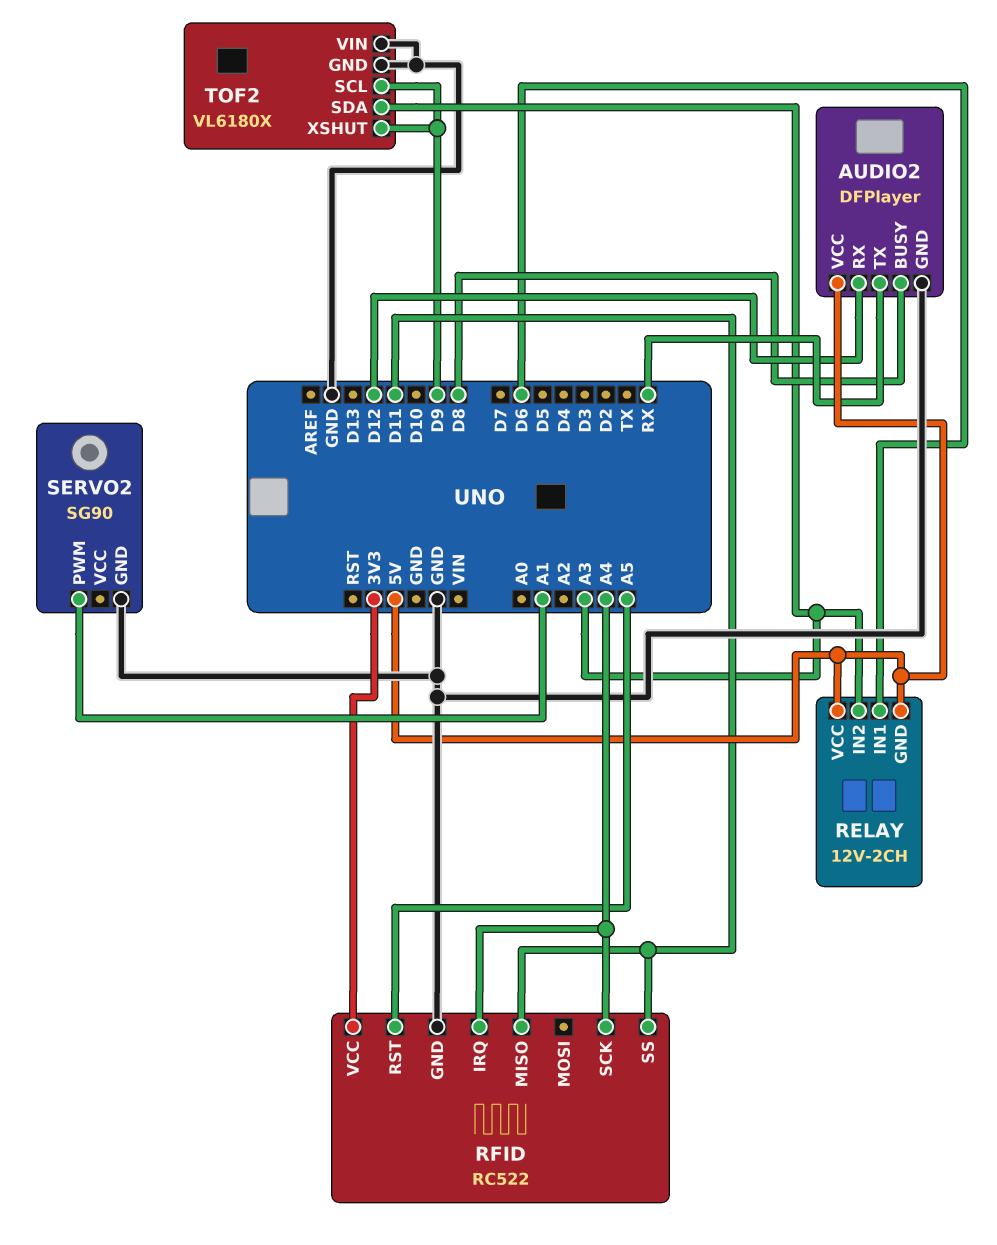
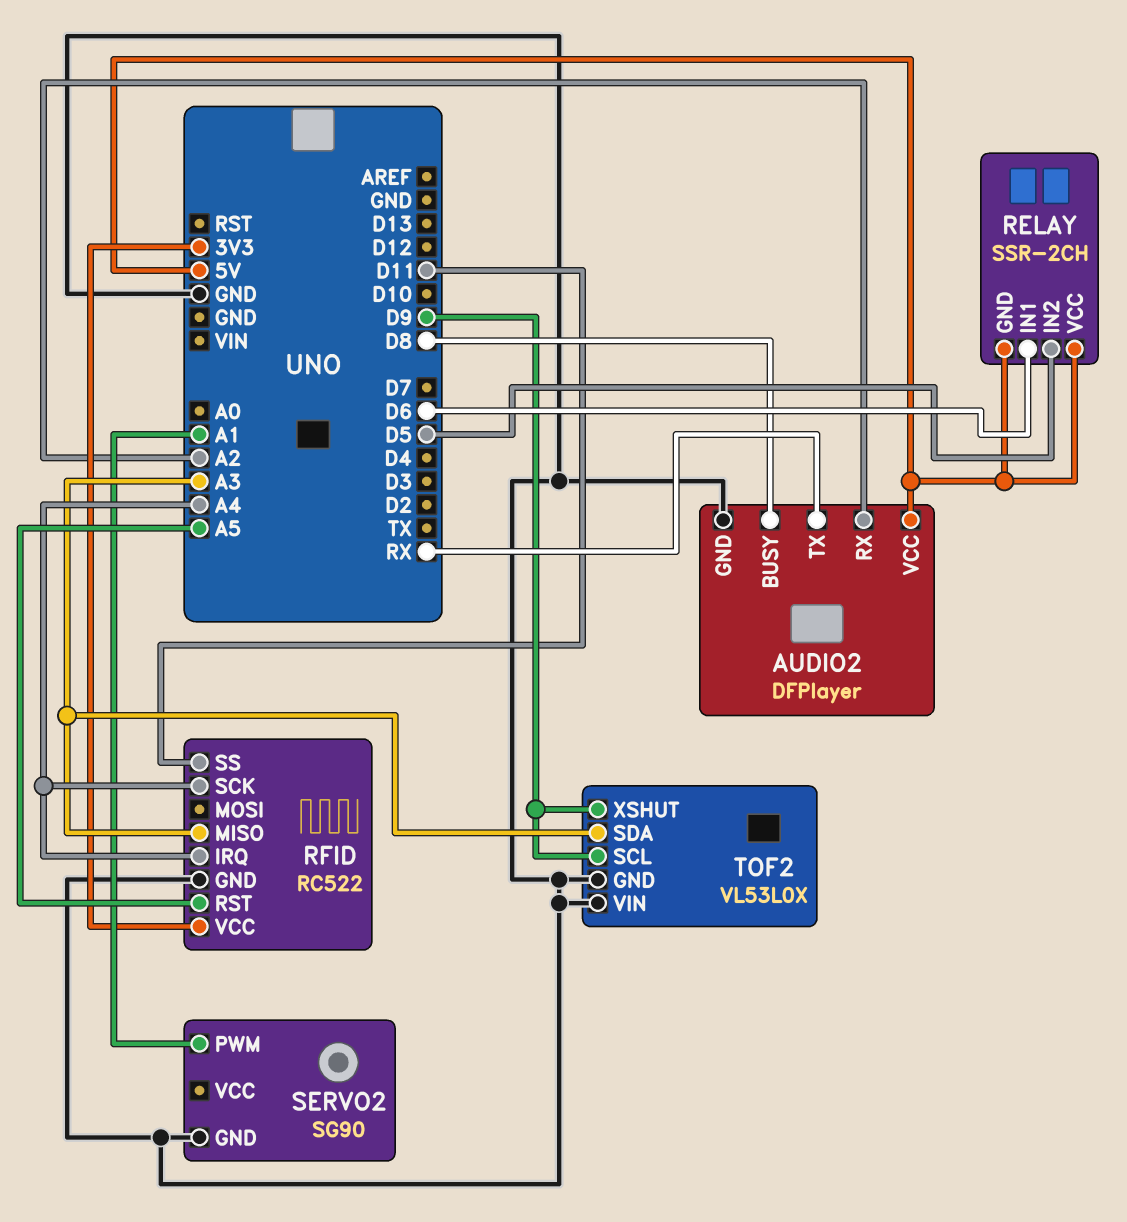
AUDIO2 pin RX: D12 -> A2
RELAY: 12V-2CH -> SSR-2CH
RELAY pin IN2: A3 -> D5
RFID pin MISO: D11 -> A3
TOF2: VL6180X -> VL53L0X

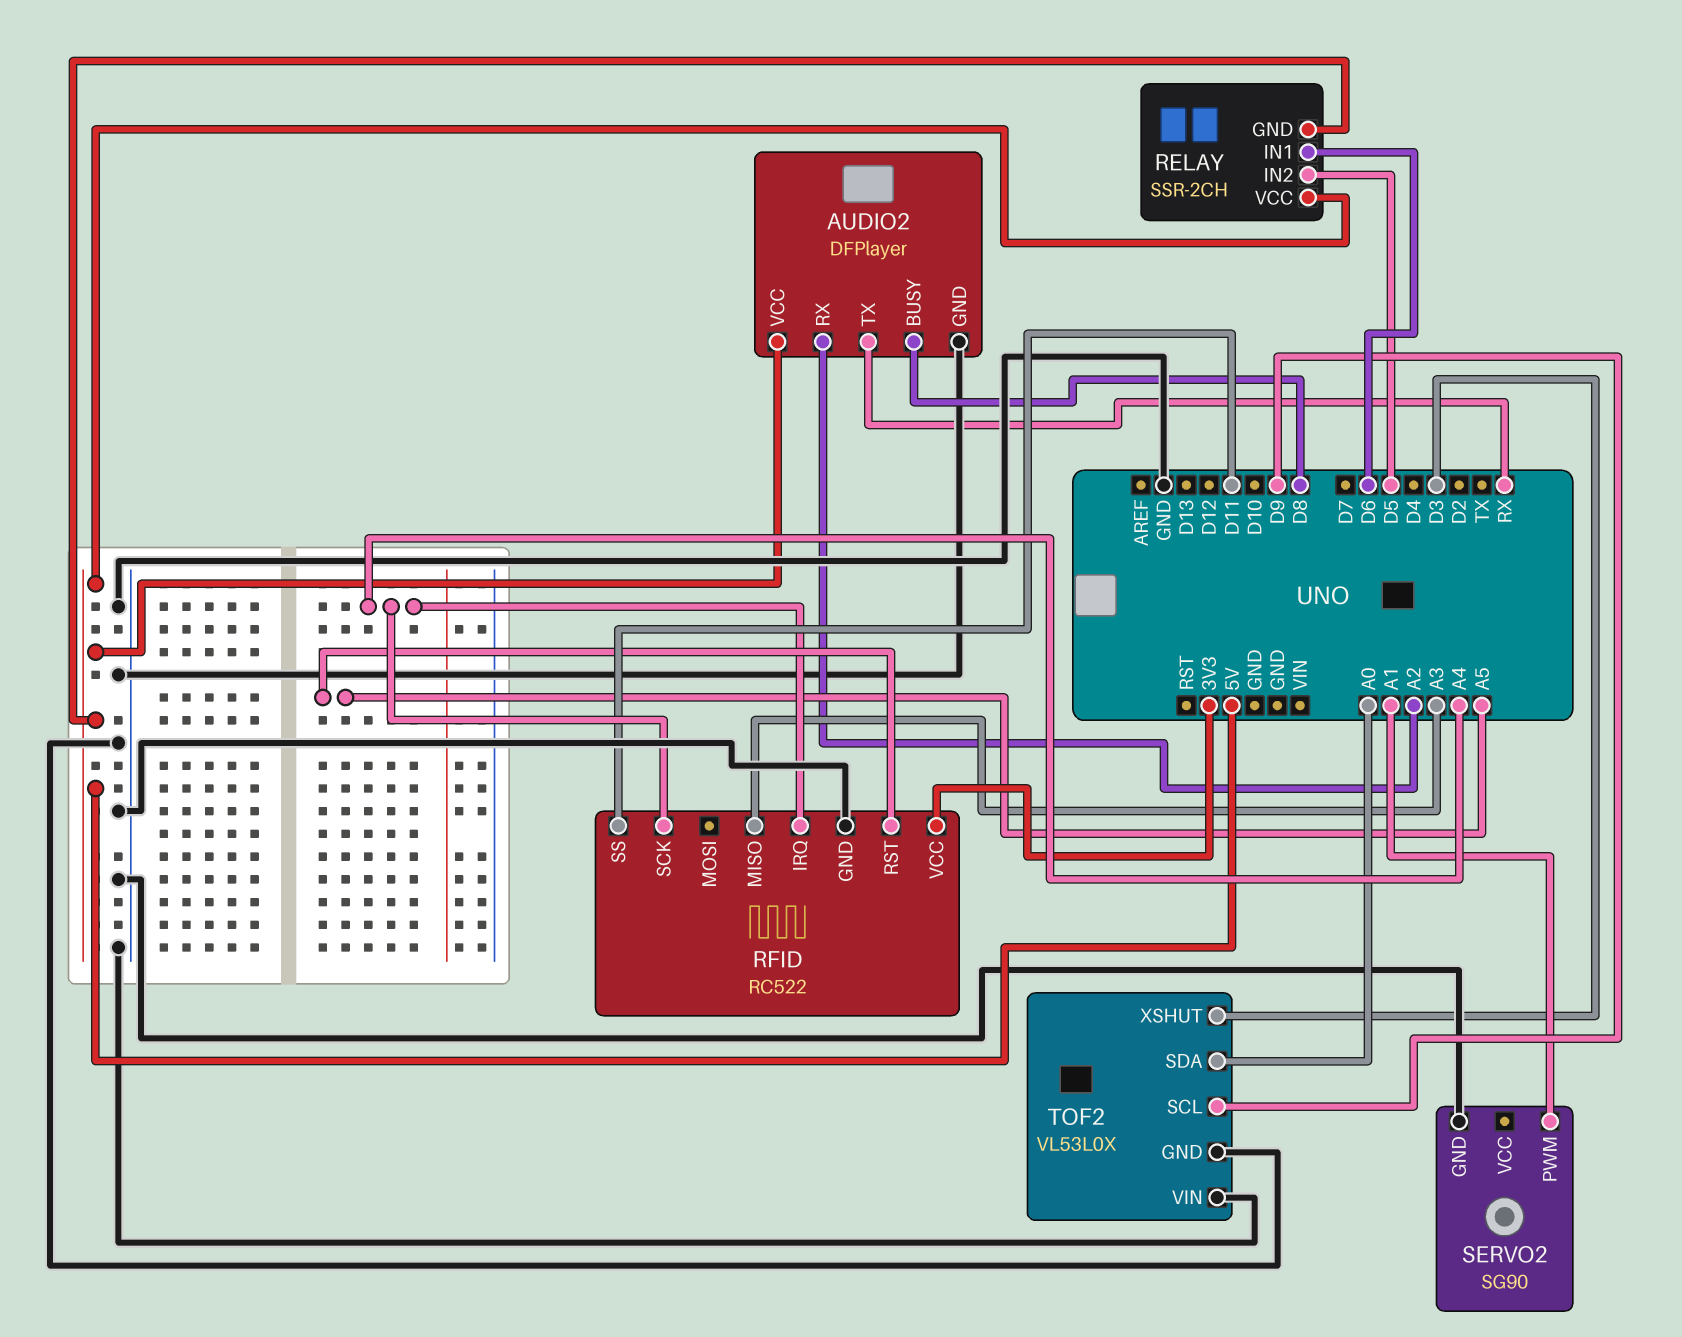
TOF2 pin SDA: A3 -> A0
TOF2 pin XSHUT: D9 -> D3

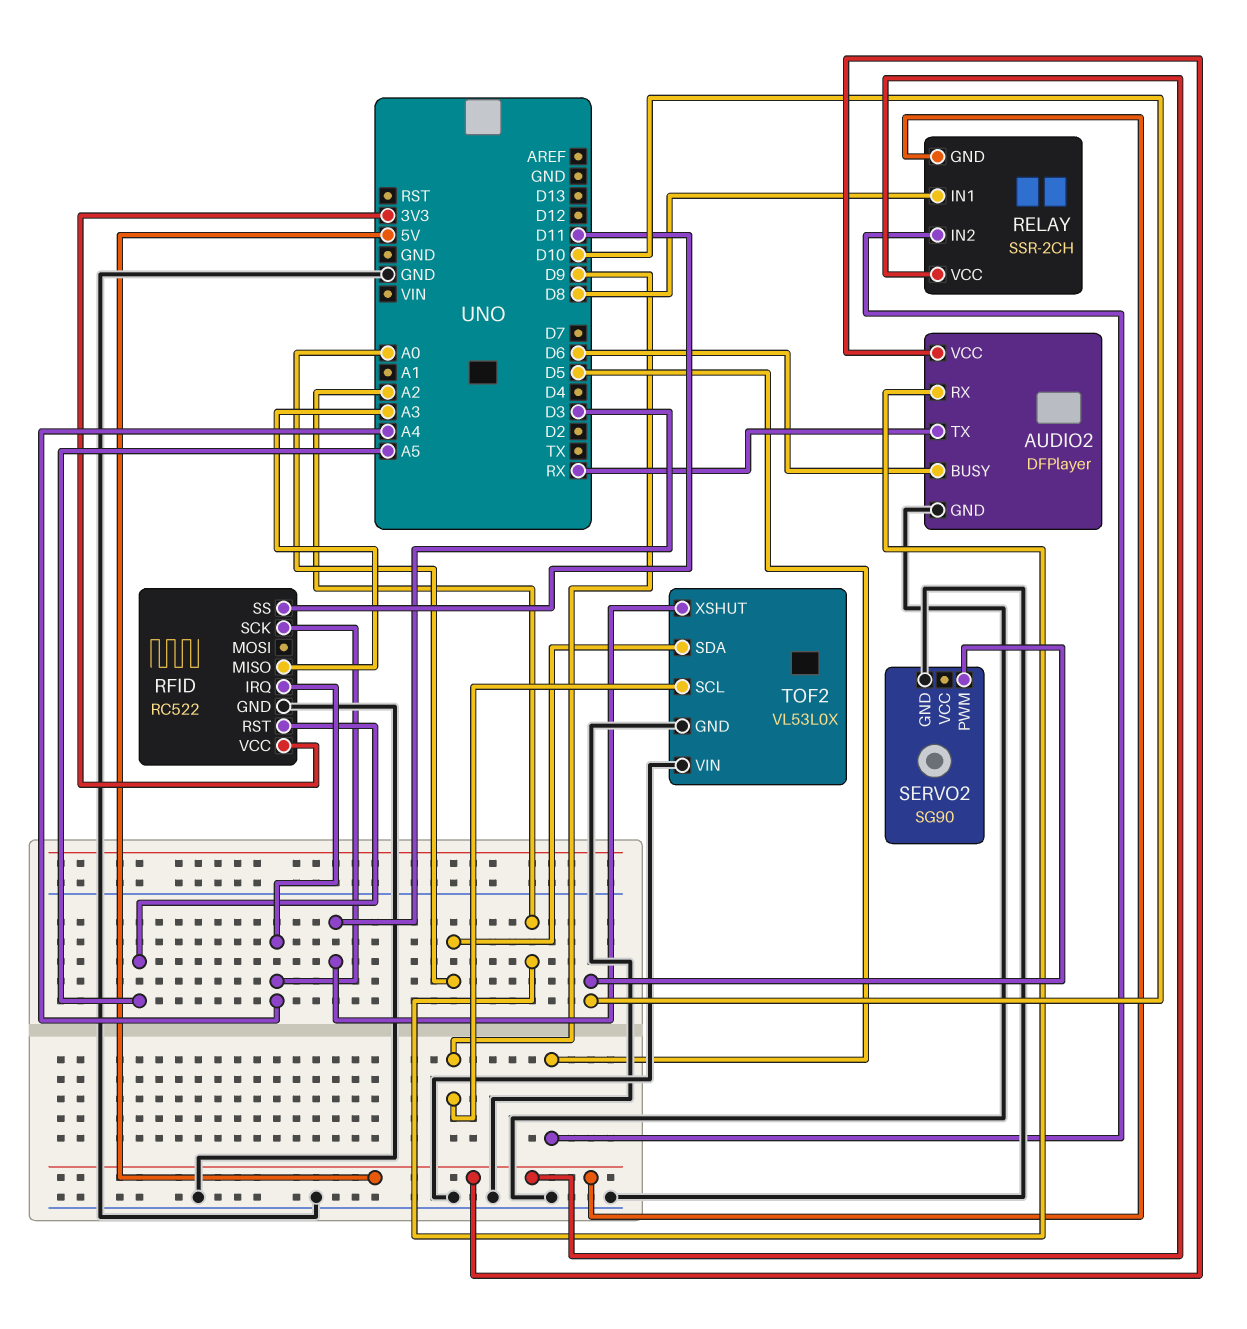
AUDIO2 pin BUSY: D8 -> D6
RELAY pin IN1: D6 -> D8
SERVO2 pin PWM: A1 -> D10

